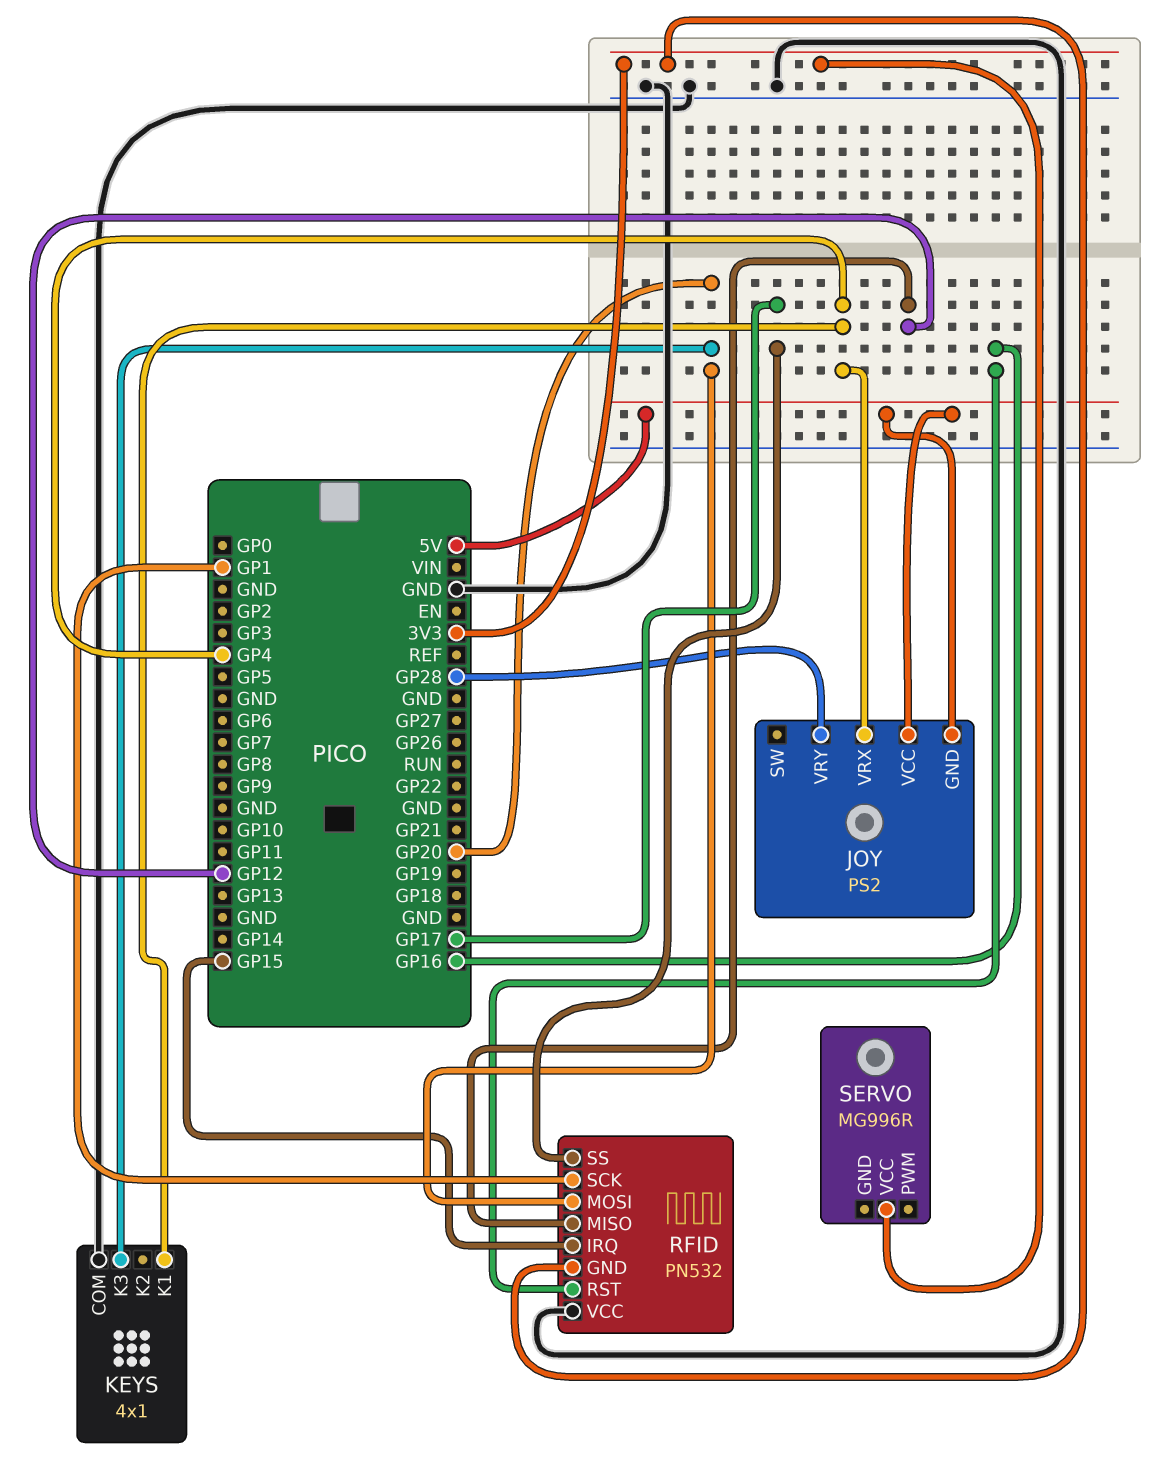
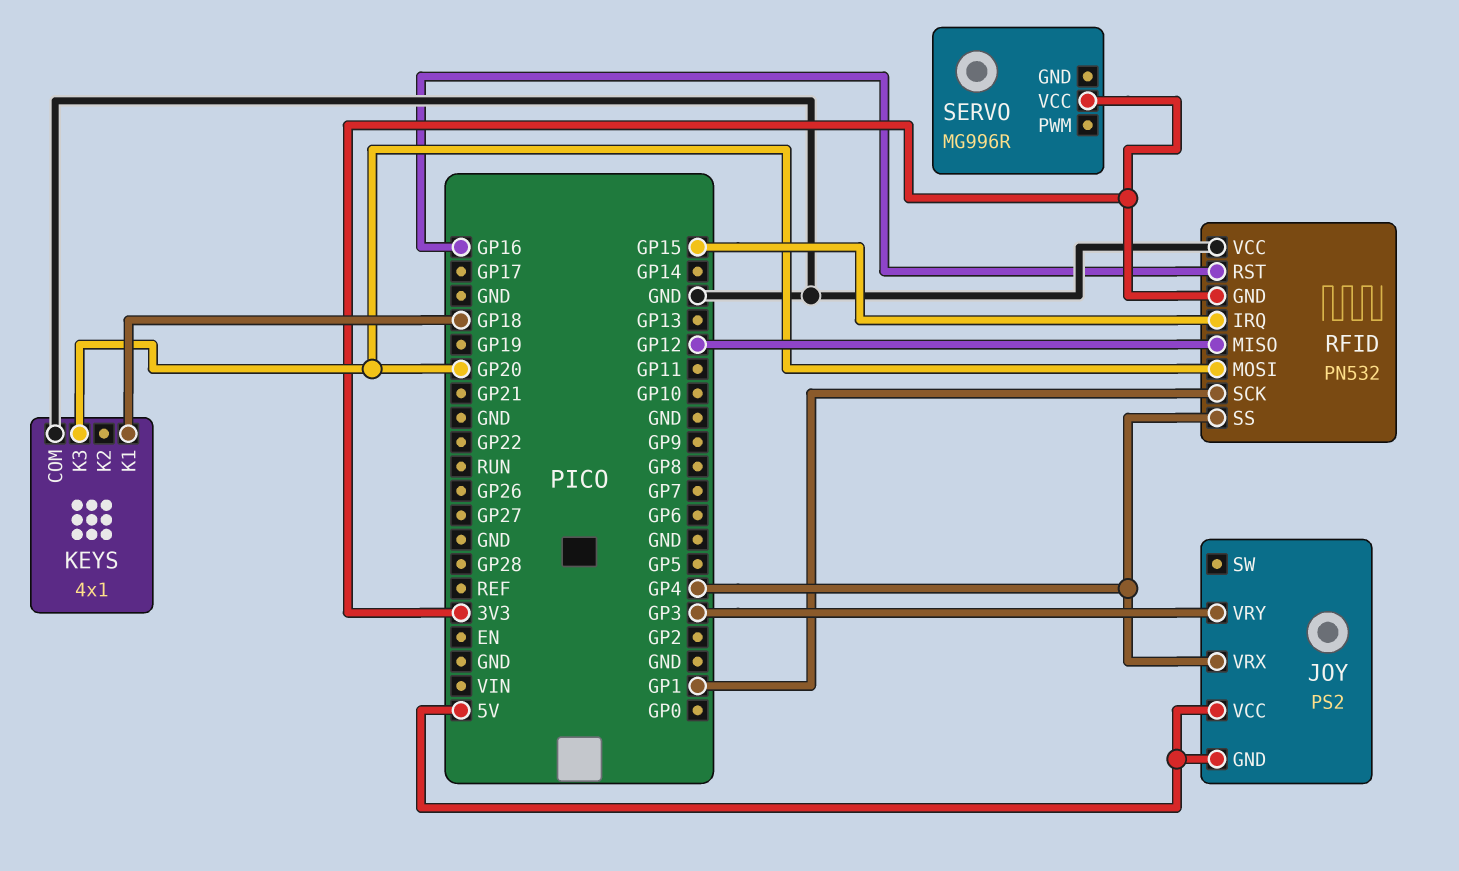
JOY pin VRY: GP28 -> GP3
KEYS pin K1: GP4 -> GP18
RFID pin SS: GP17 -> GP4

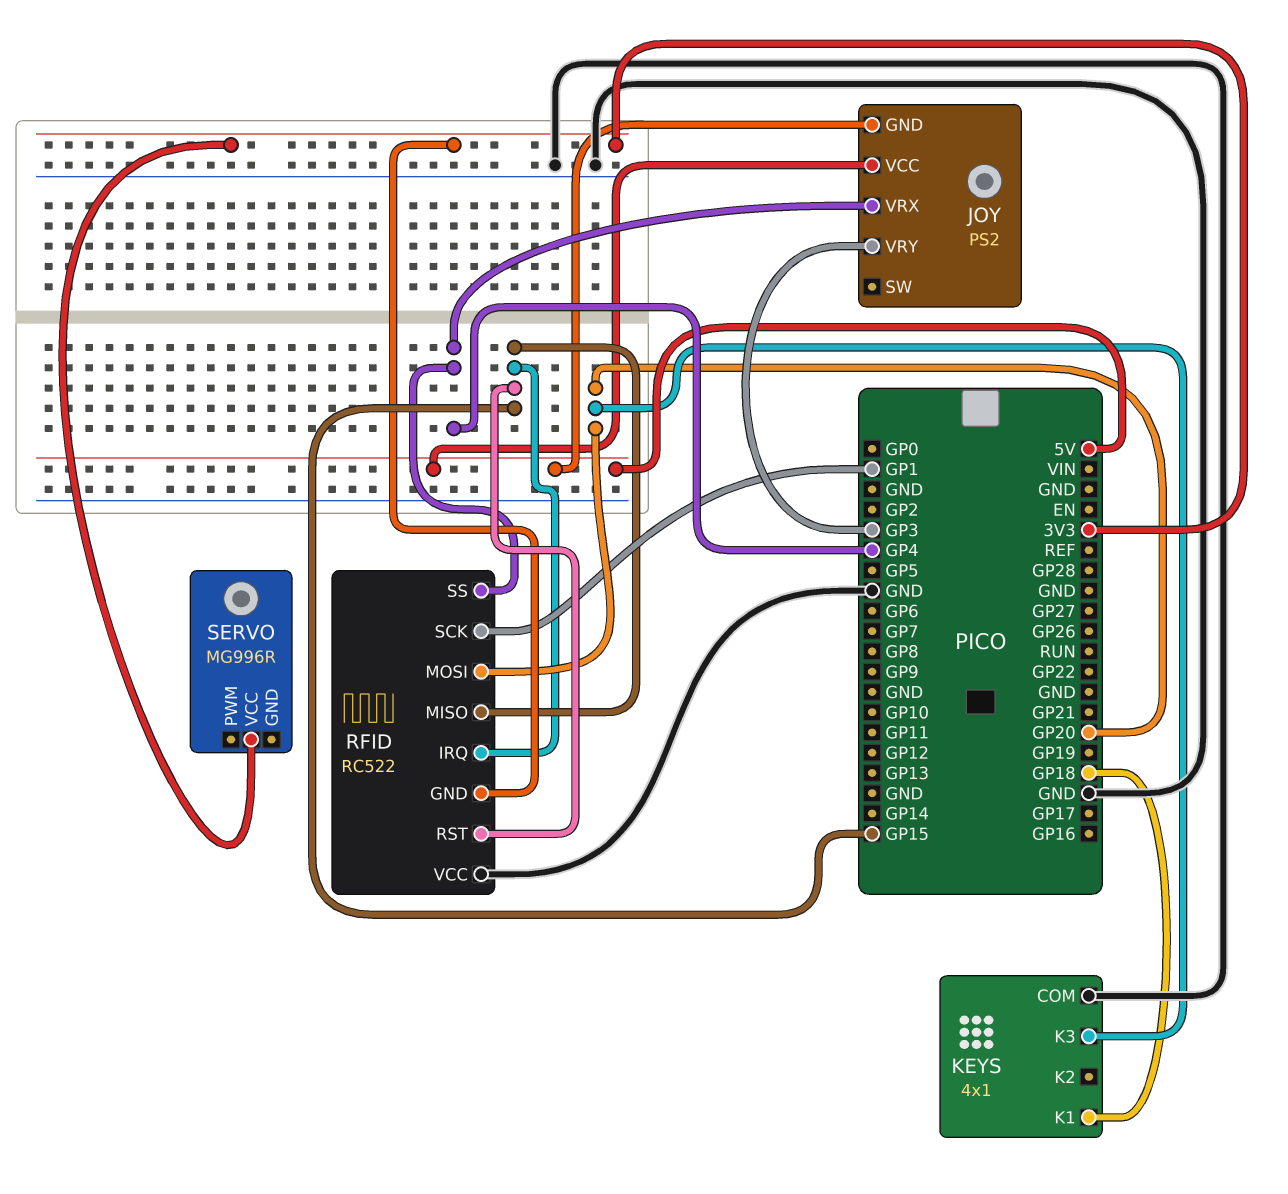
RFID: PN532 -> RC522
RFID pin MISO: GP12 -> GP15
RFID pin RST: GP16 -> GP15

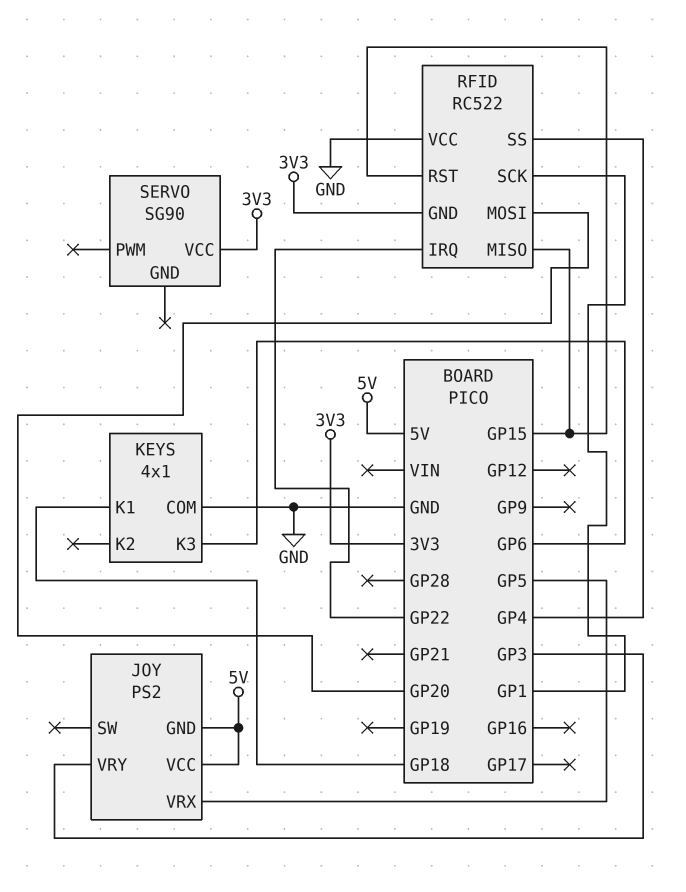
JOY pin VRX: GP4 -> GP5
KEYS pin K3: GP20 -> GP6
RFID pin IRQ: GP15 -> GP22
SERVO: MG996R -> SG90

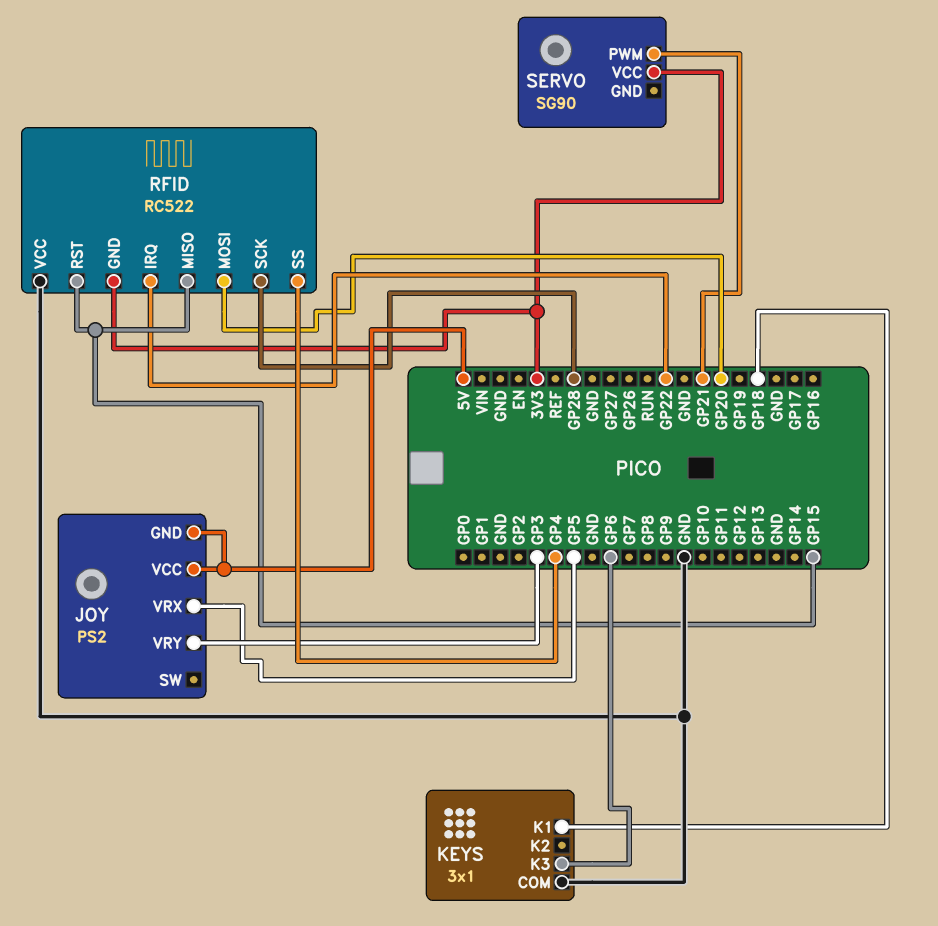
KEYS: 4x1 -> 3x1
RFID pin SCK: GP1 -> GP28
SERVO pin PWM: none -> GP21

